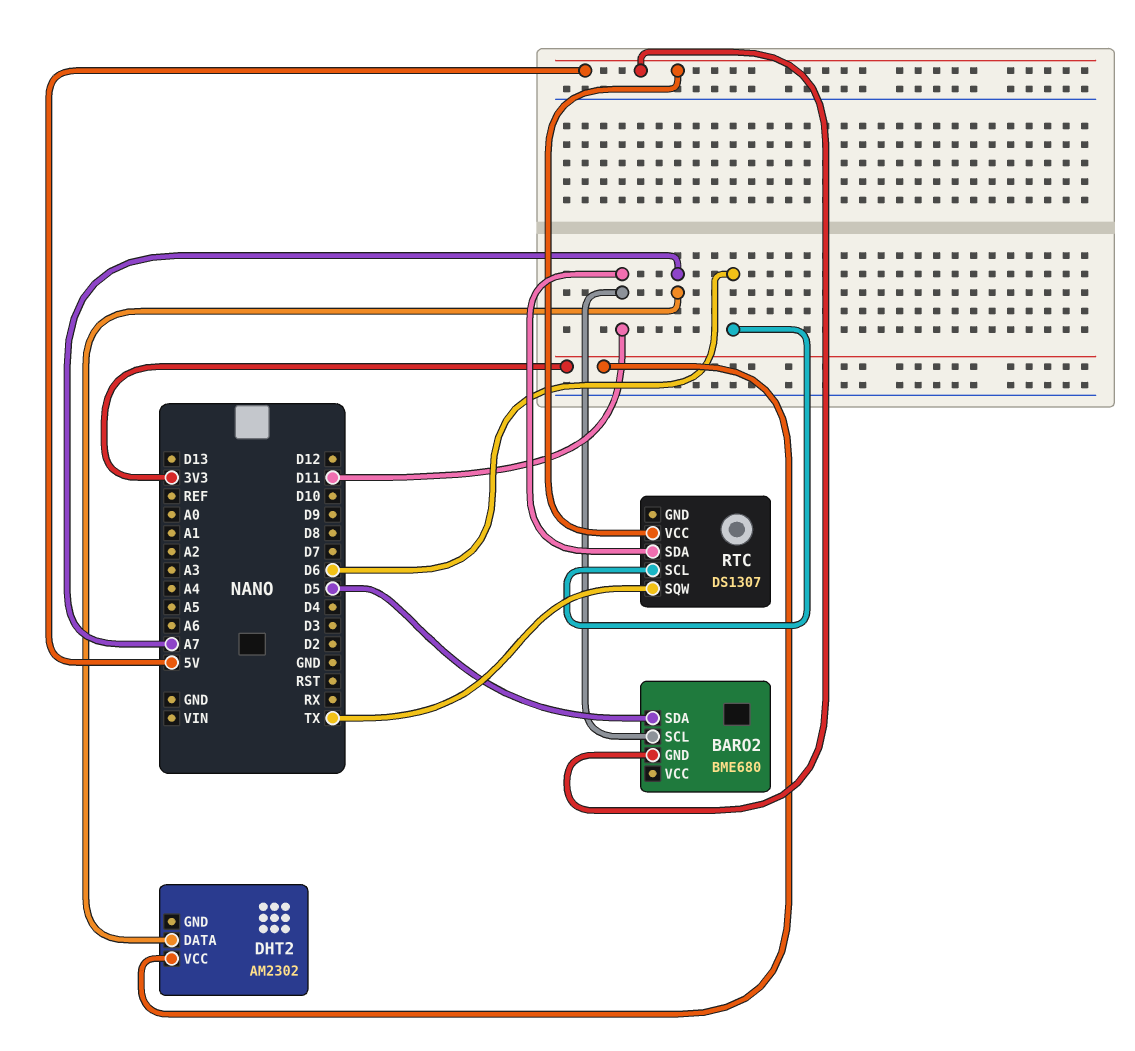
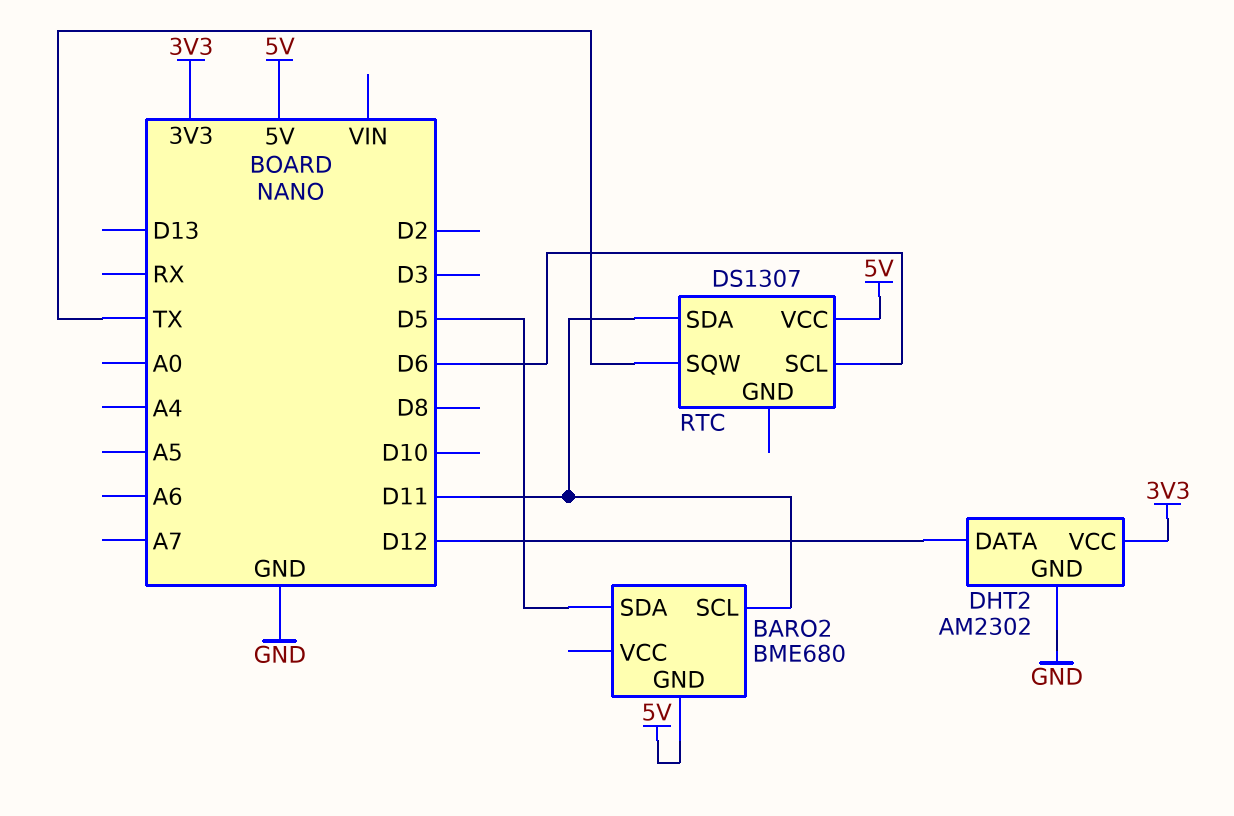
DHT2 pin DATA: A7 -> D12
DHT2 pin GND: none -> GND

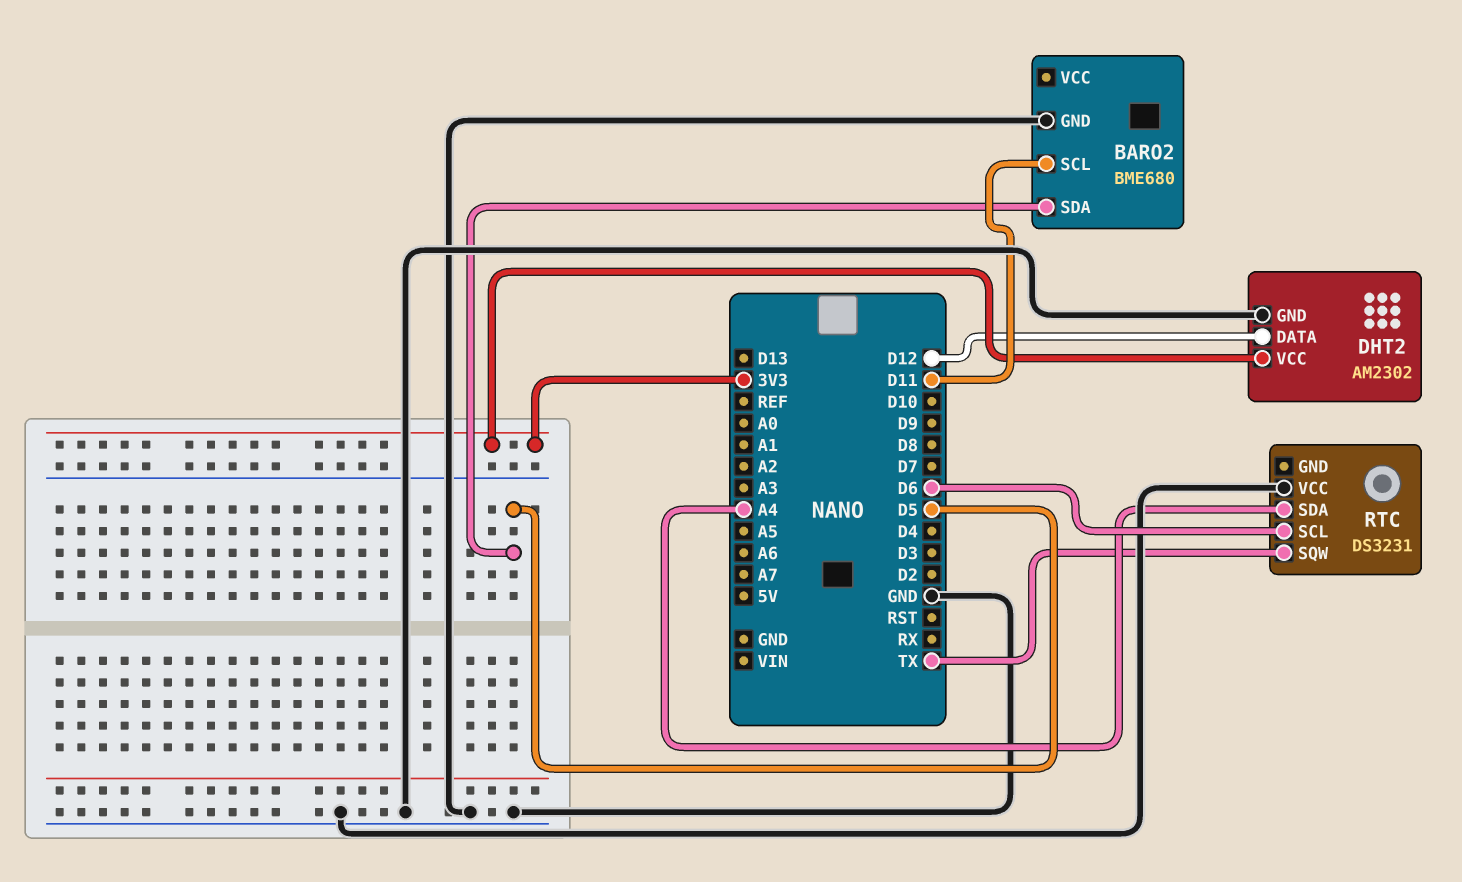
BARO2 pin GND: 5V -> GND
RTC: DS1307 -> DS3231
RTC pin SDA: D11 -> A4
RTC pin VCC: 5V -> GND

